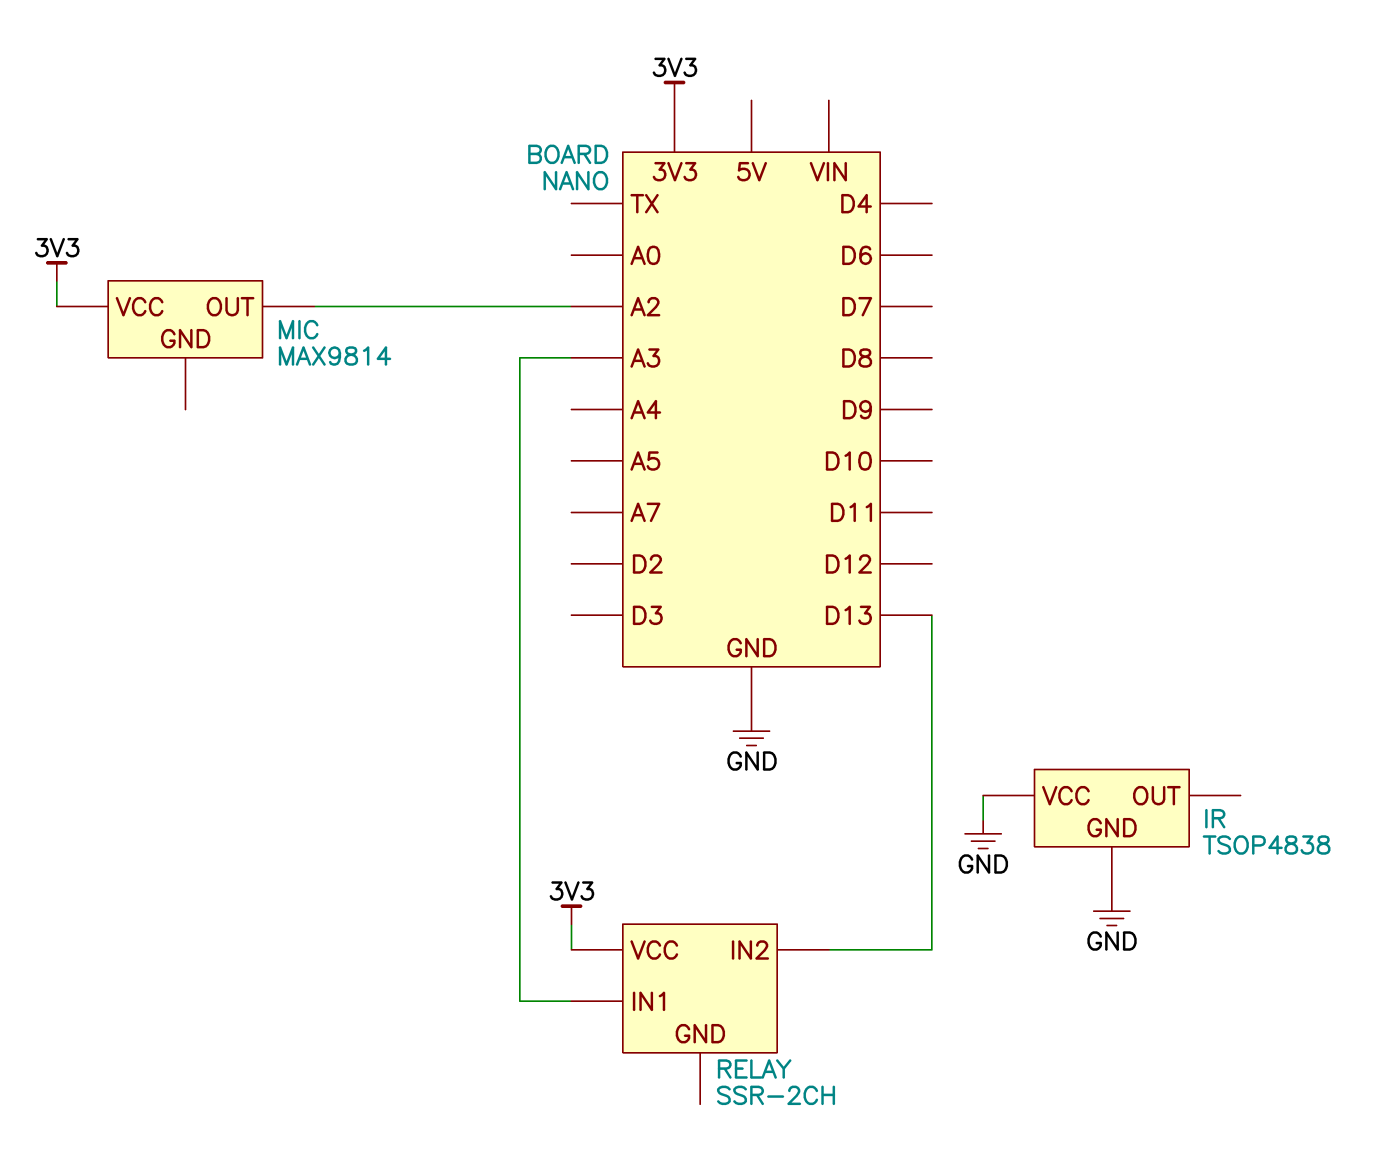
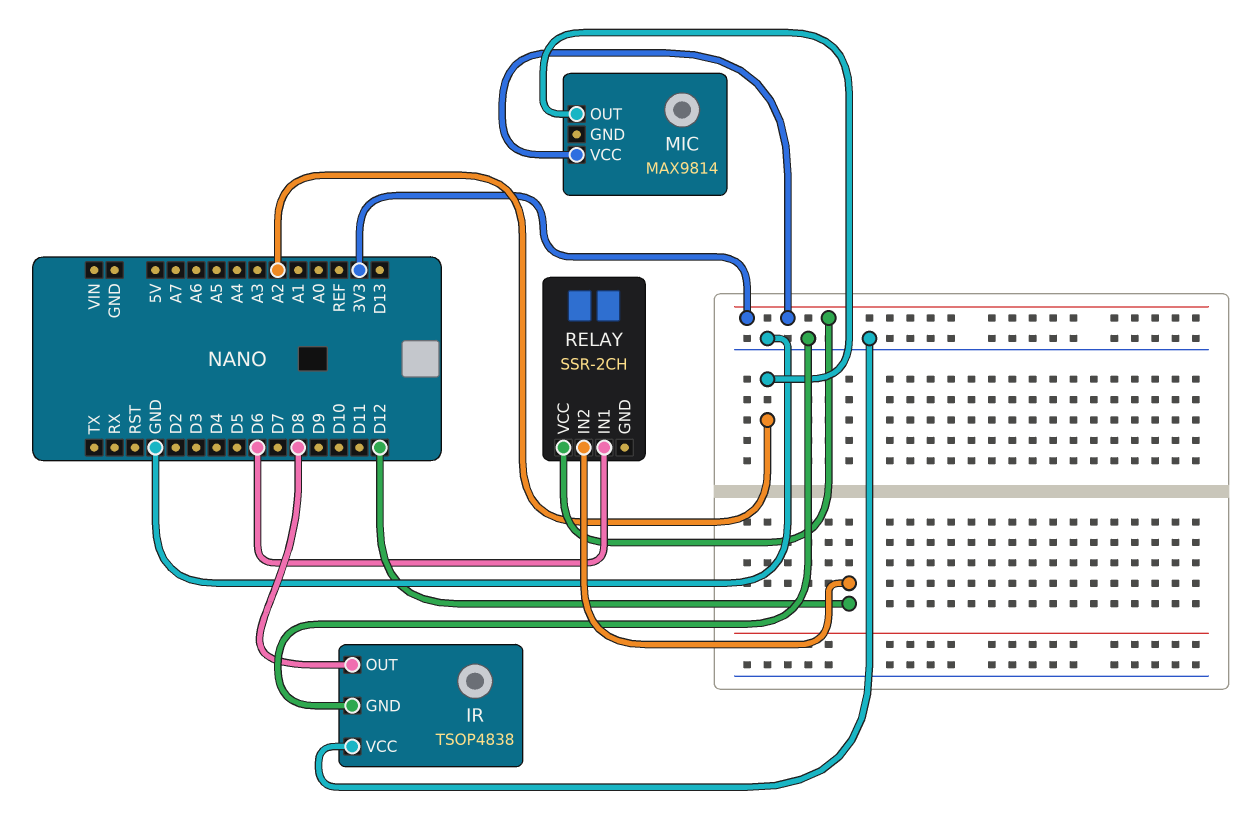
IR pin OUT: none -> D8
RELAY pin IN1: A3 -> D6
RELAY pin IN2: D13 -> D12

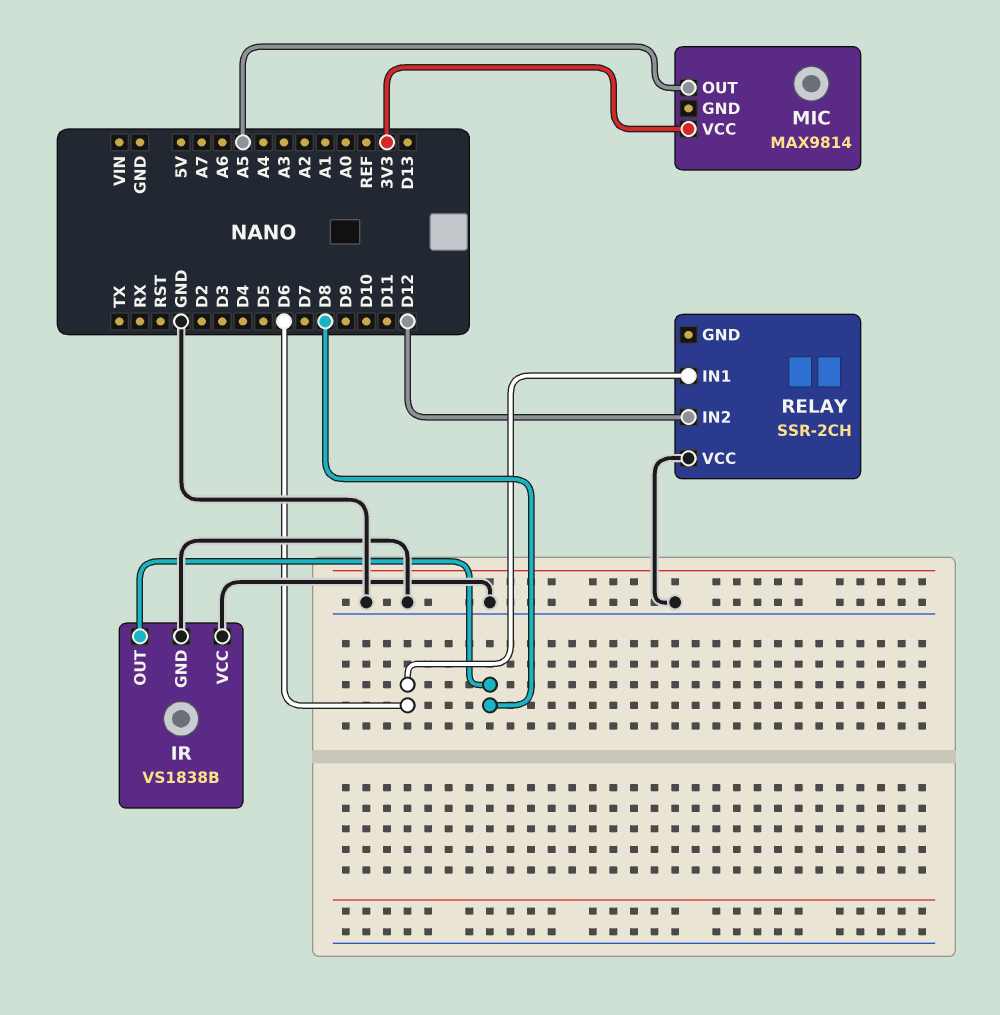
IR: TSOP4838 -> VS1838B
MIC pin OUT: A2 -> A5
RELAY pin VCC: 3V3 -> GND

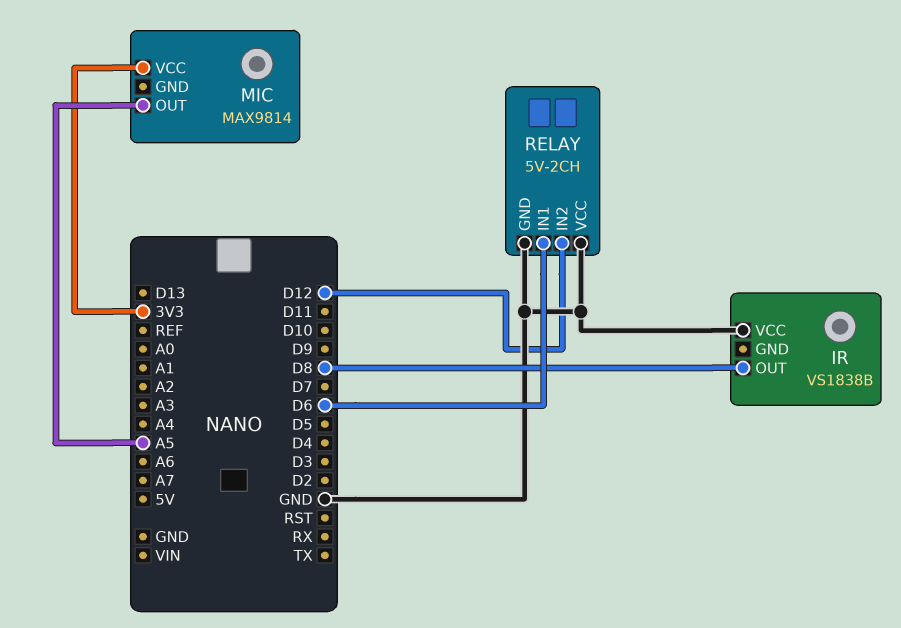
IR pin GND: GND -> none
RELAY: SSR-2CH -> 5V-2CH
RELAY pin GND: none -> GND

